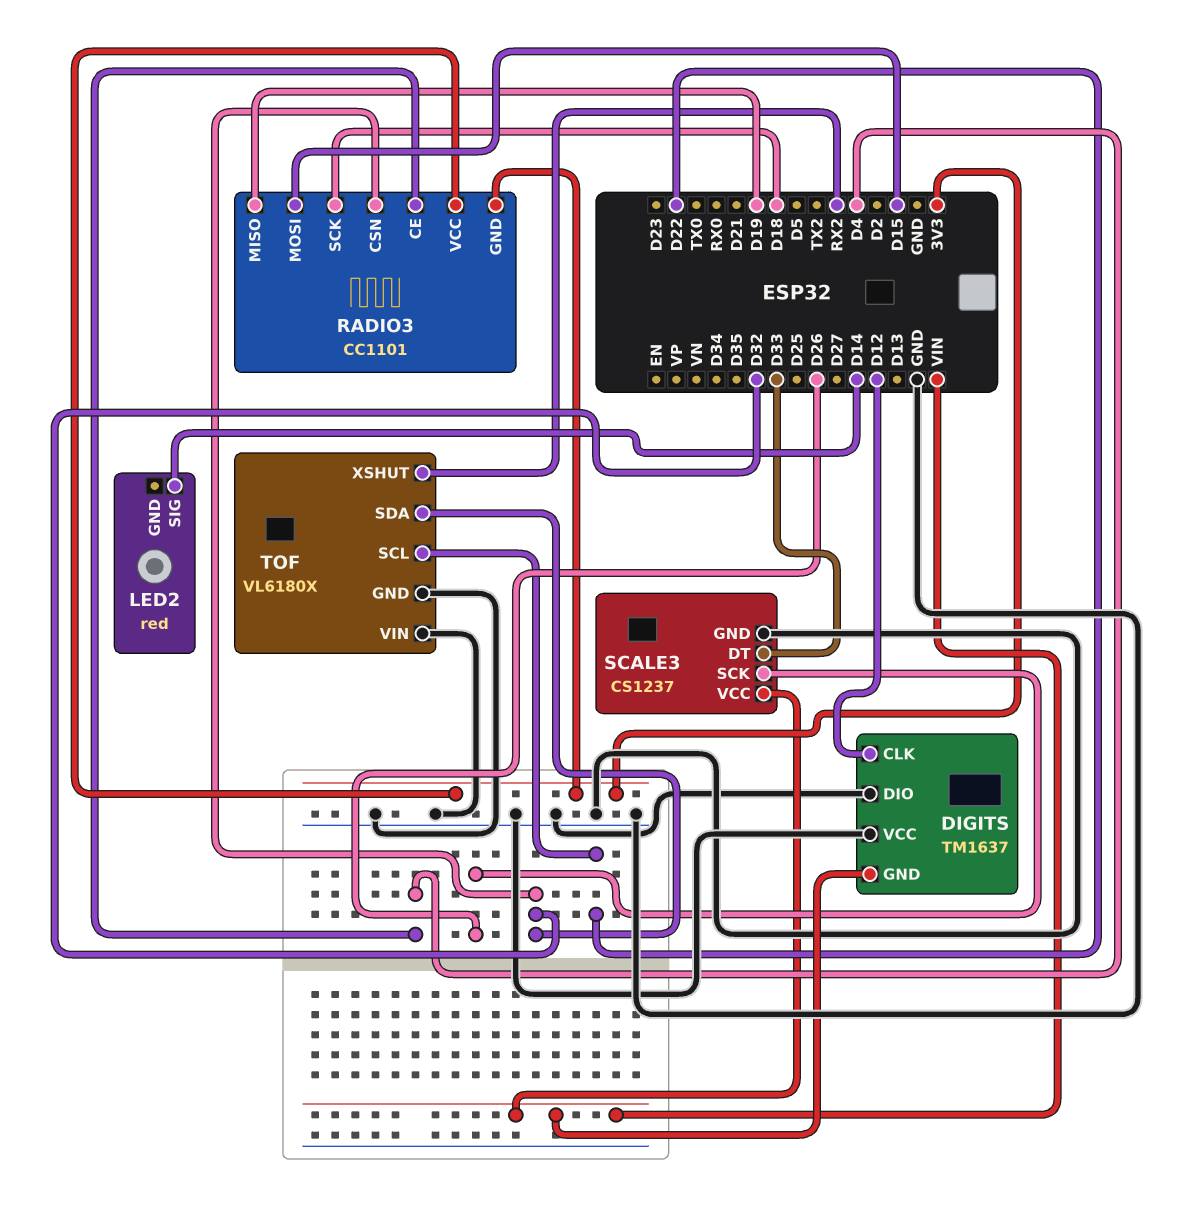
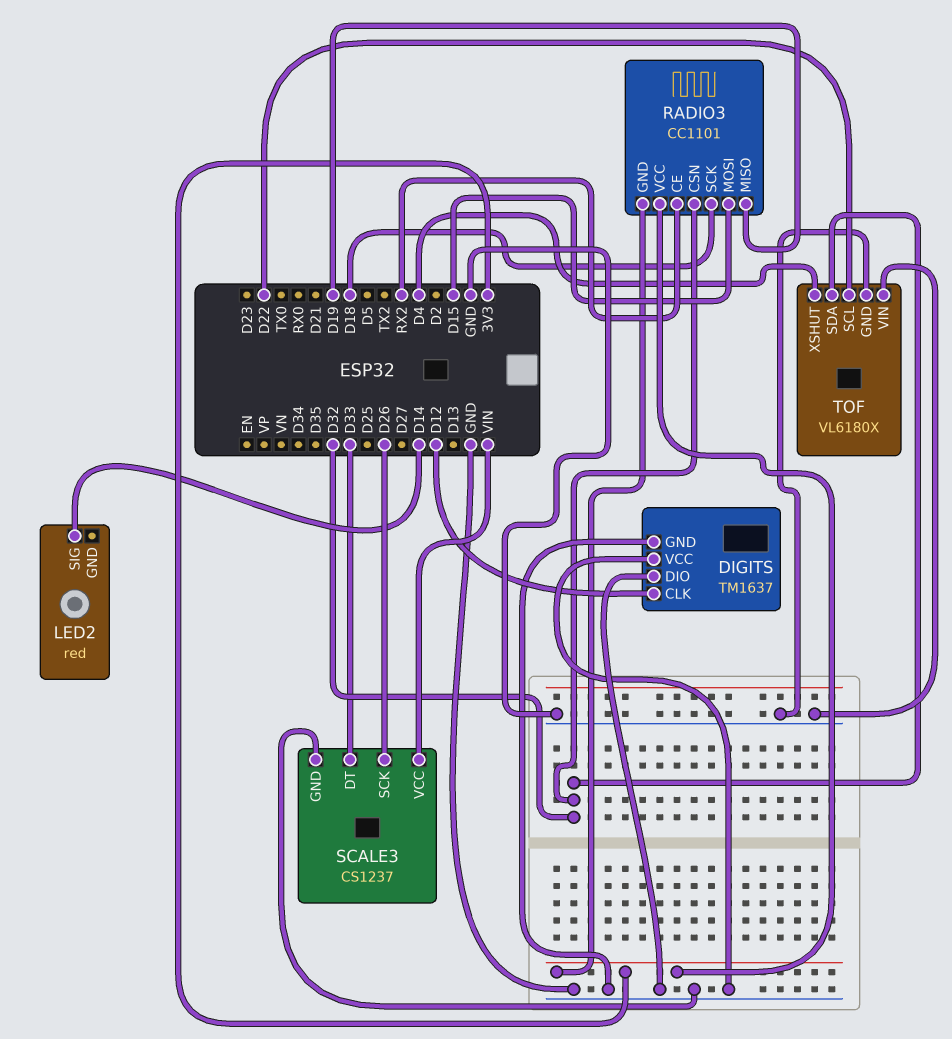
DIGITS pin GND: VIN -> GND
RADIO3 pin CE: D4 -> RX2
TOF pin XSHUT: RX2 -> D4

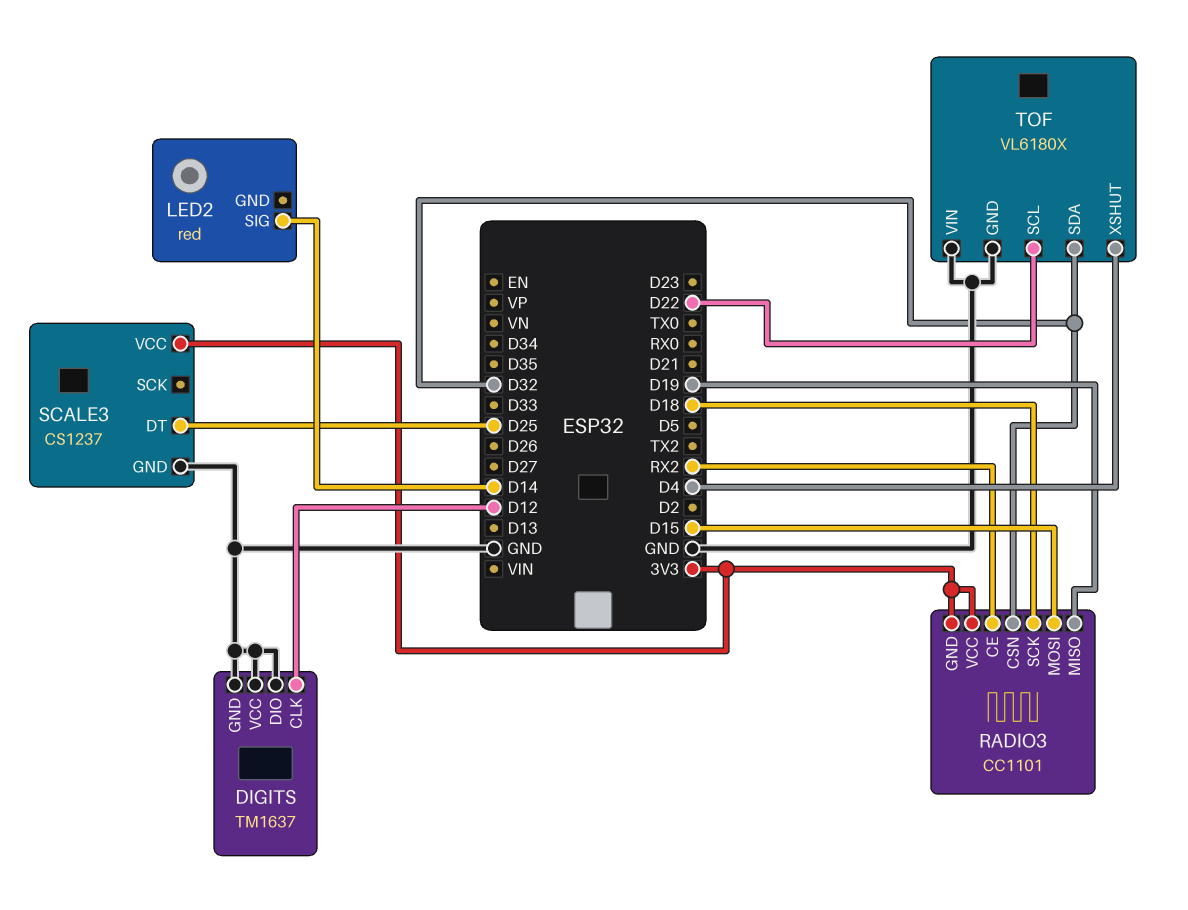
SCALE3 pin DT: D33 -> D25
SCALE3 pin SCK: D26 -> none
SCALE3 pin VCC: VIN -> 3V3

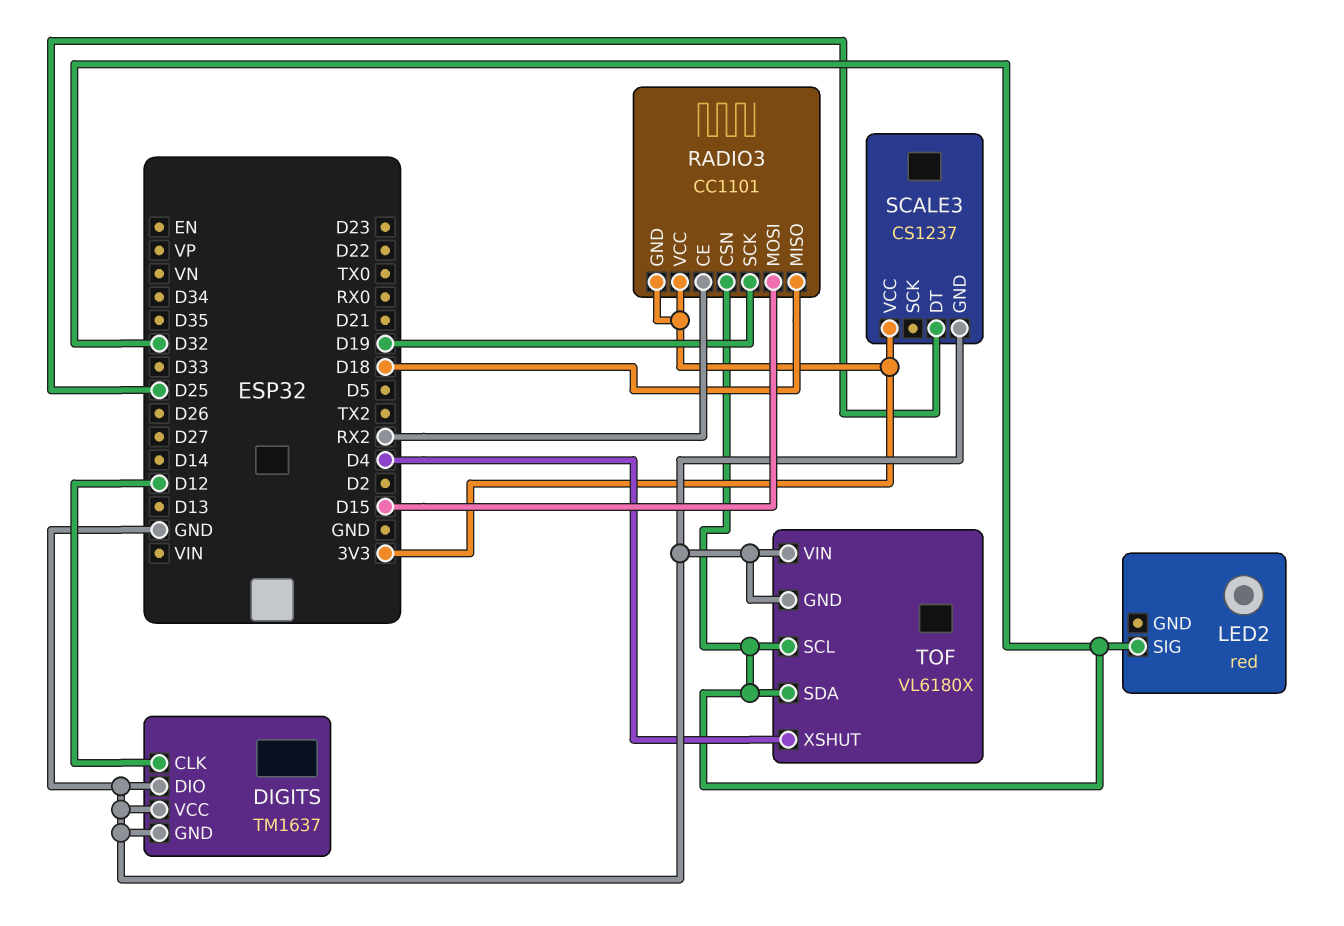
LED2 pin SIG: D14 -> D32
RADIO3 pin MISO: D19 -> D18
RADIO3 pin SCK: D18 -> D19
TOF pin SCL: D22 -> D32

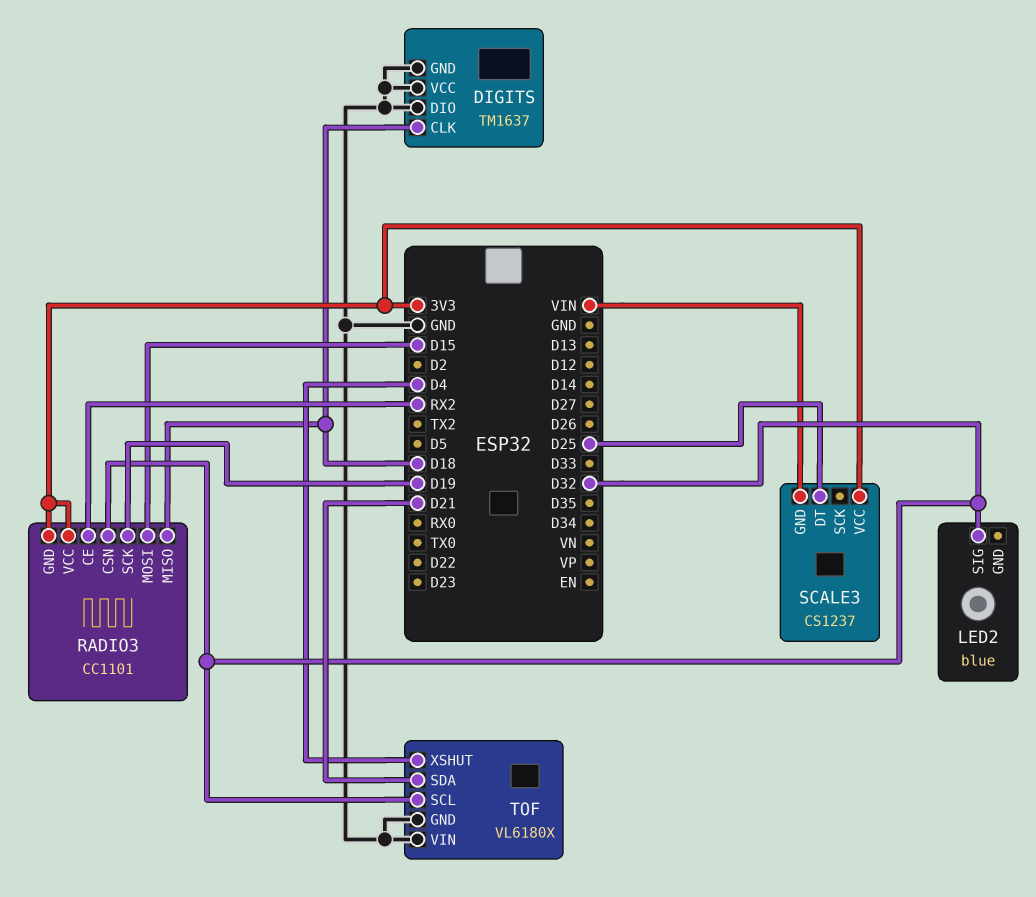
DIGITS pin CLK: D12 -> D18
LED2: red -> blue
SCALE3 pin GND: GND -> VIN
TOF pin SDA: D32 -> D21

